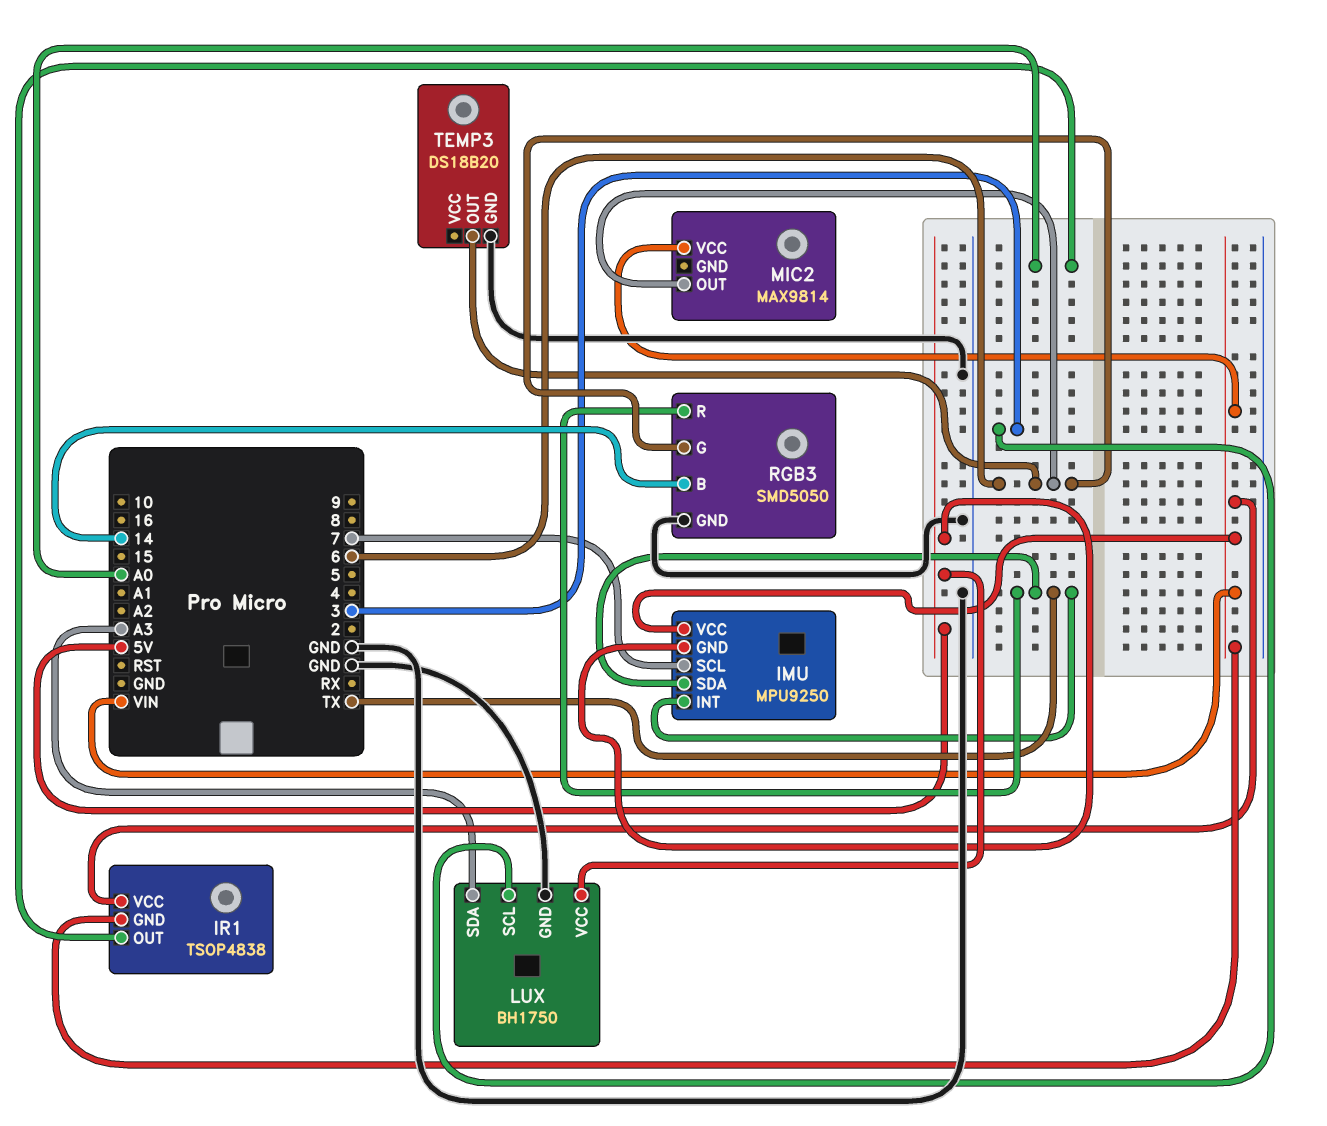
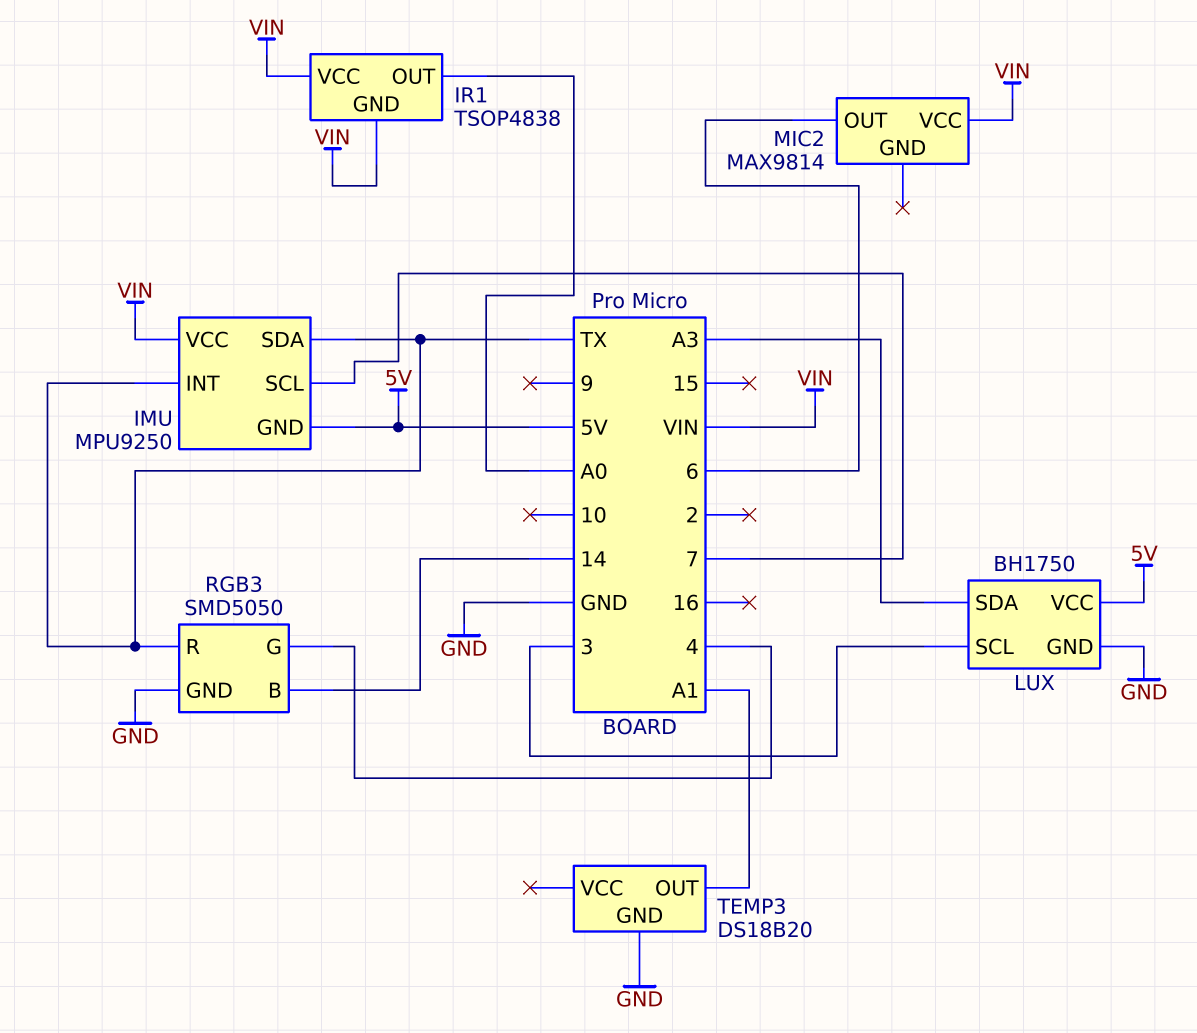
RGB3 pin G: 6 -> 4
TEMP3 pin OUT: 6 -> A1

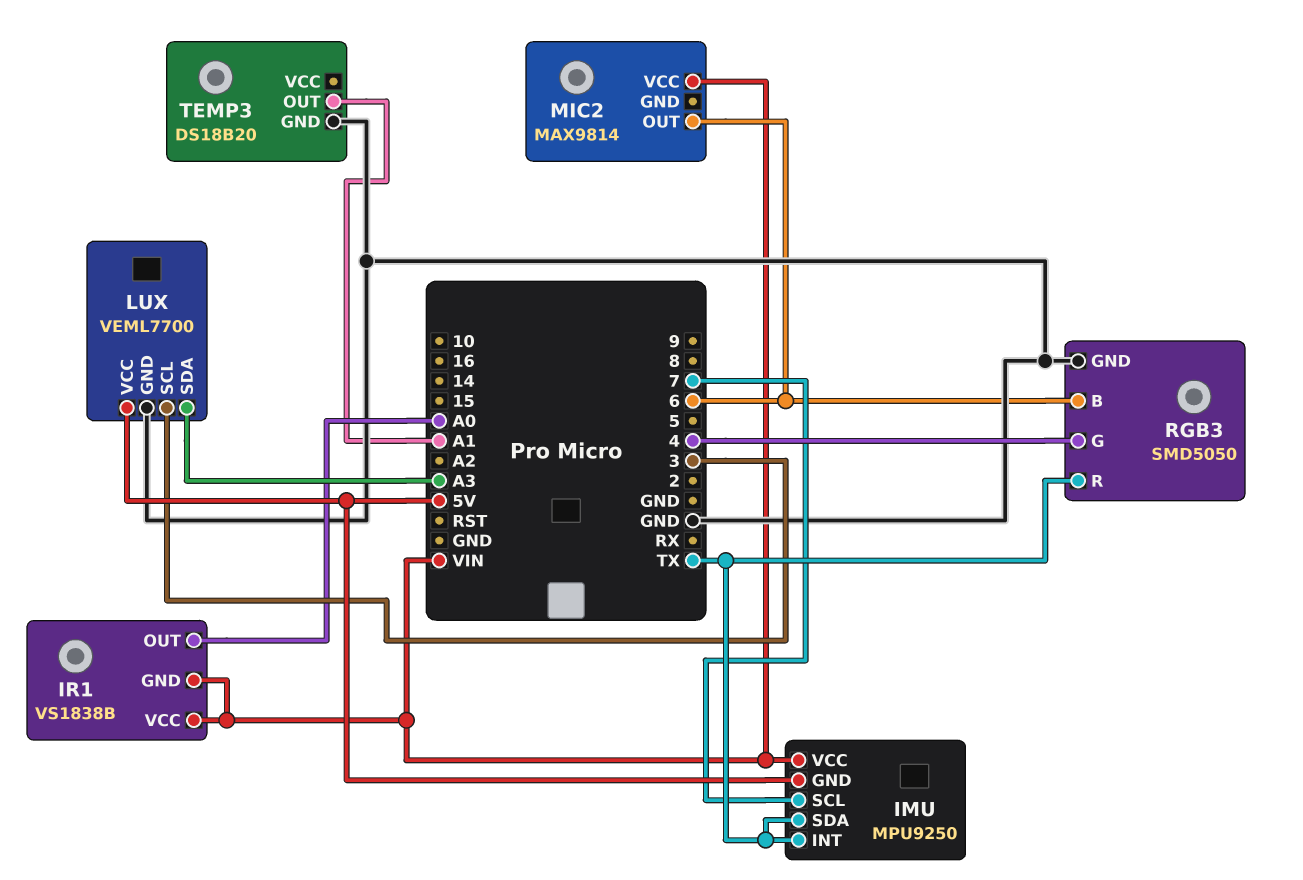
IR1: TSOP4838 -> VS1838B
LUX: BH1750 -> VEML7700
RGB3 pin B: 14 -> 6

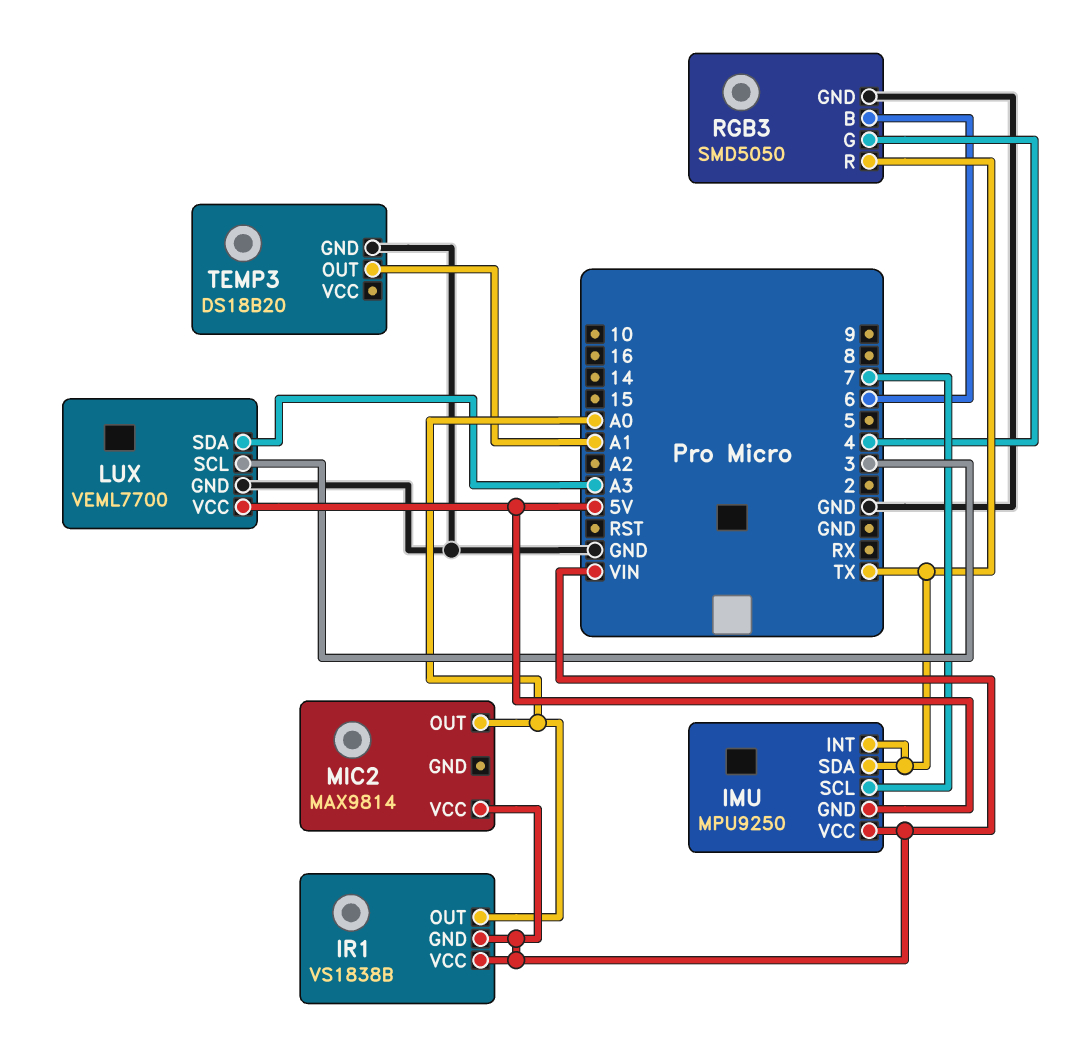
MIC2 pin OUT: 6 -> A0

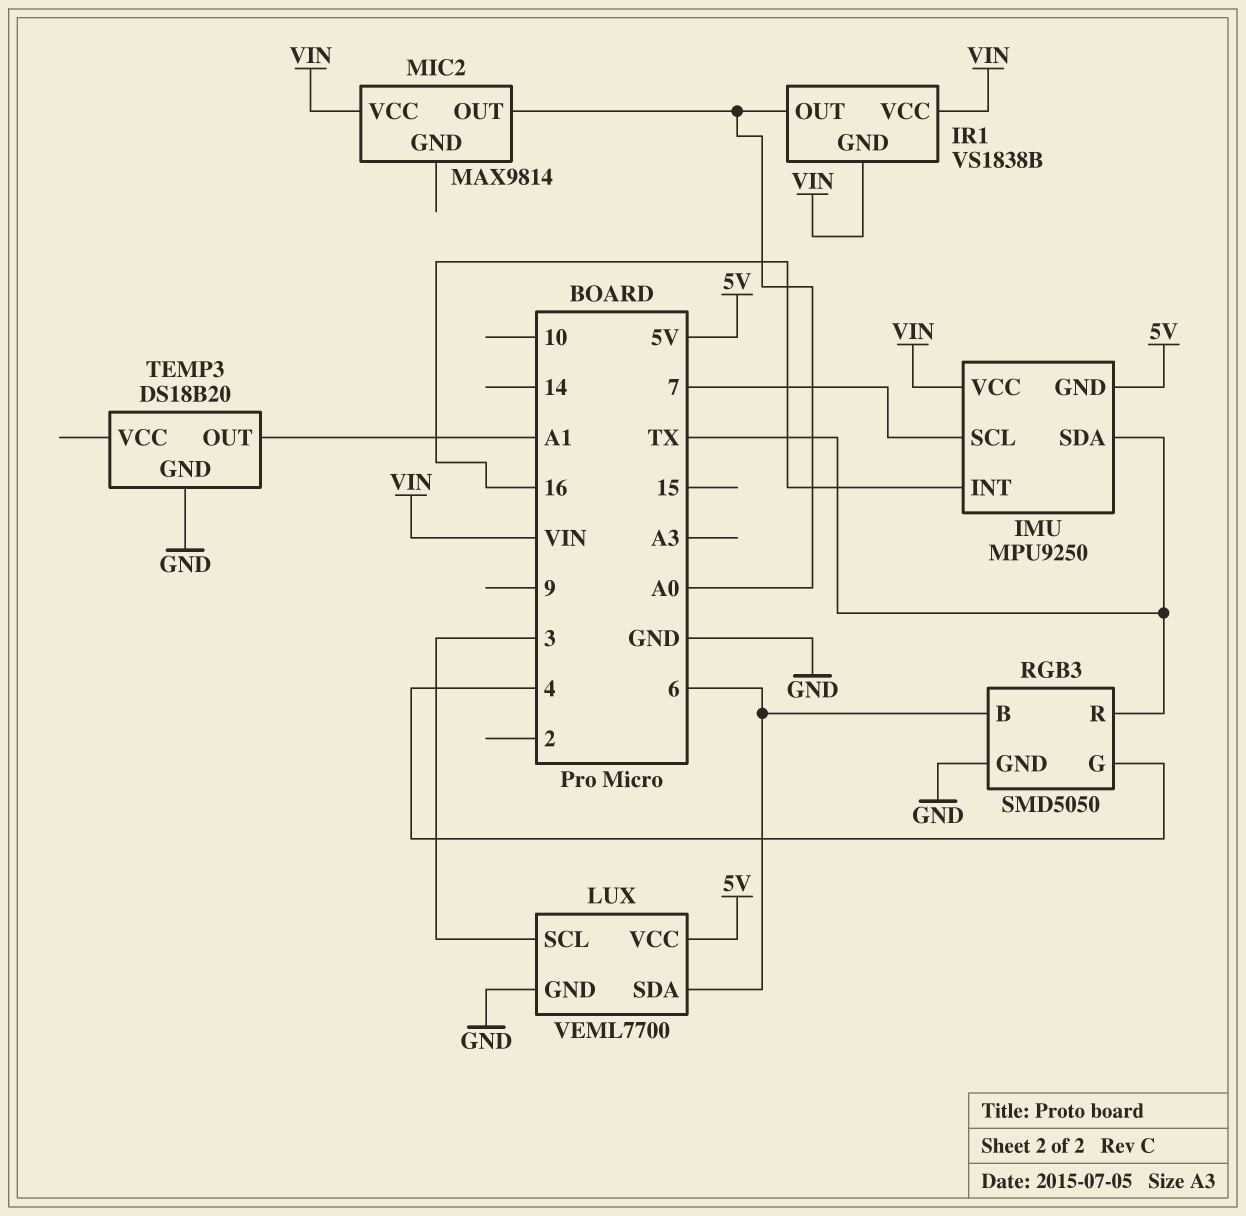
IMU pin INT: TX -> 16
LUX pin SDA: A3 -> 6

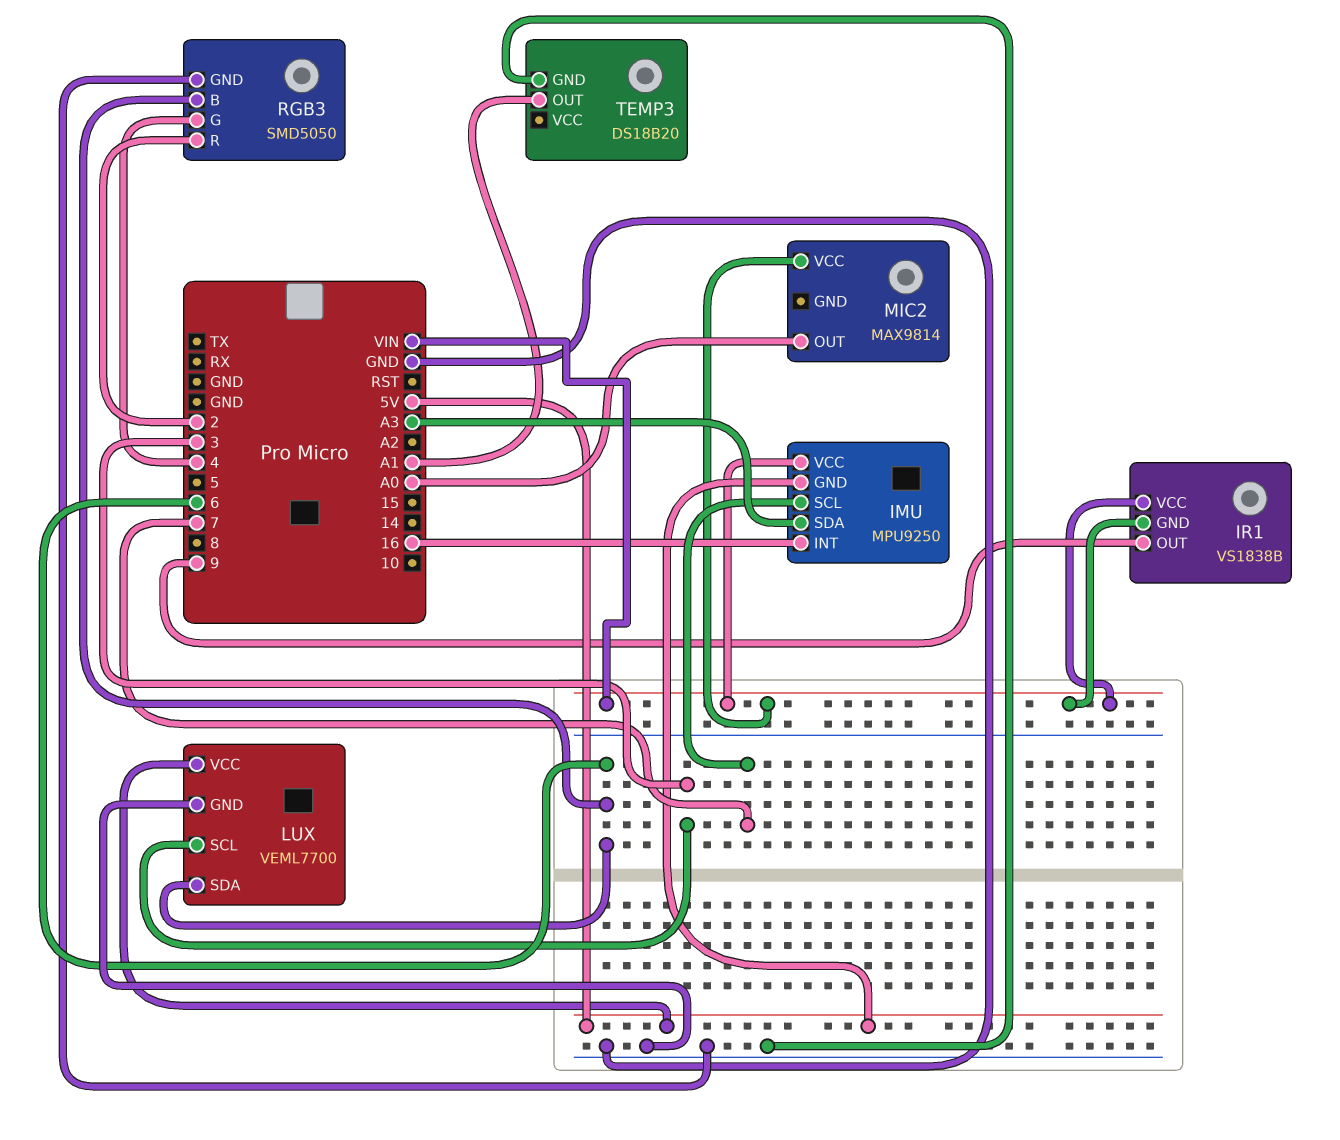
IMU pin SDA: TX -> A3
IR1 pin OUT: A0 -> 9
RGB3 pin R: TX -> 2

